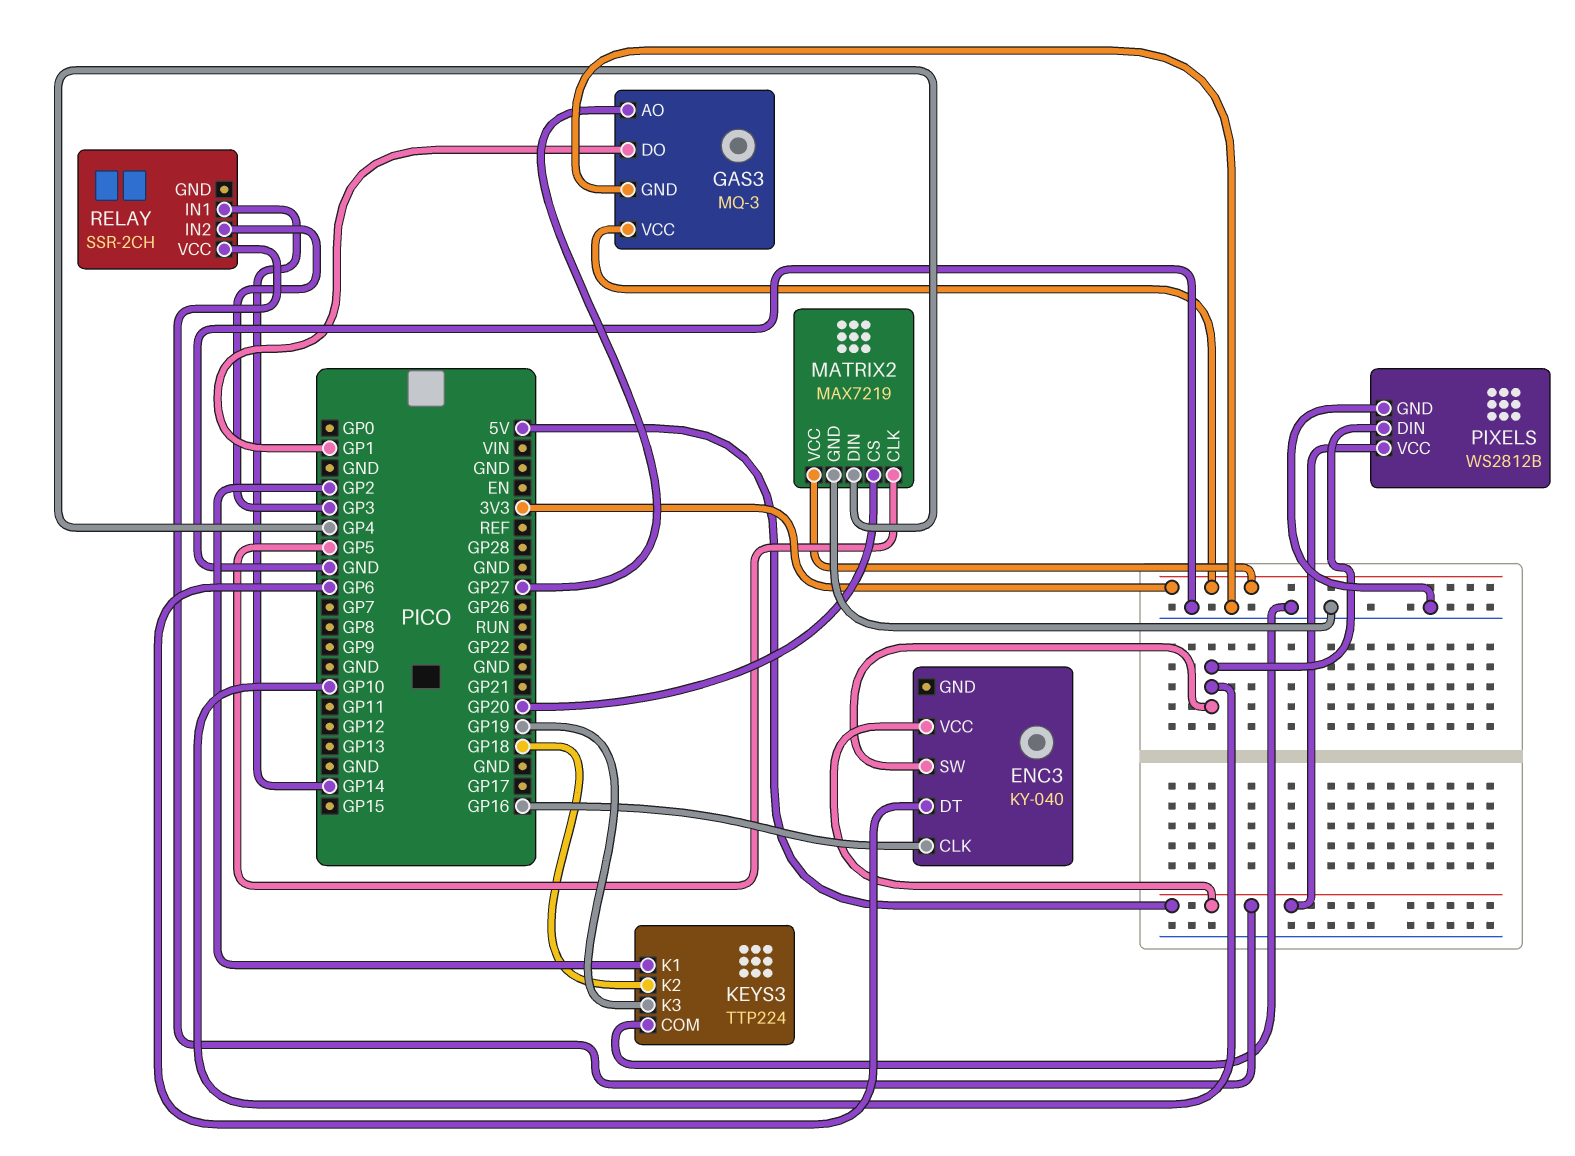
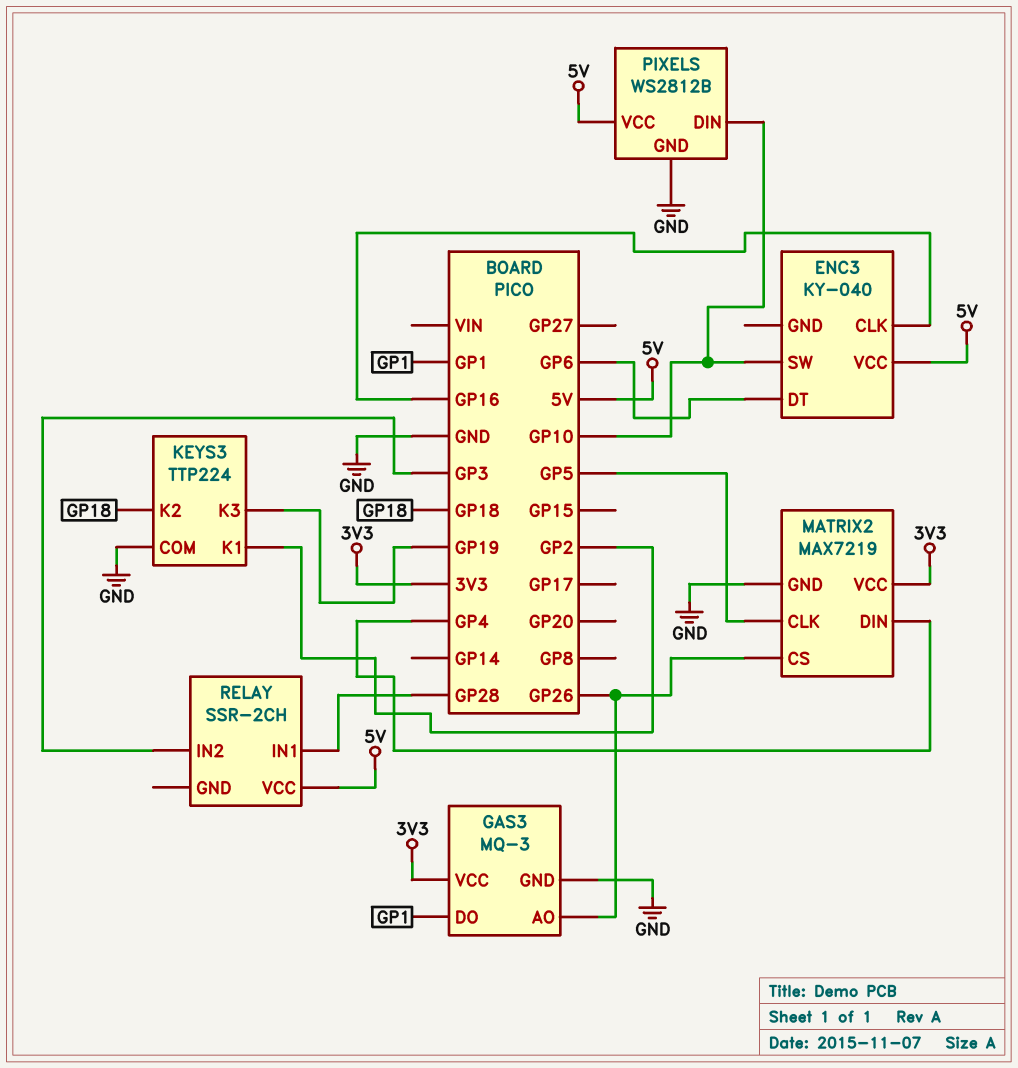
GAS3 pin AO: GP27 -> GP26
MATRIX2 pin CS: GP20 -> GP26
RELAY pin IN1: GP14 -> GP28

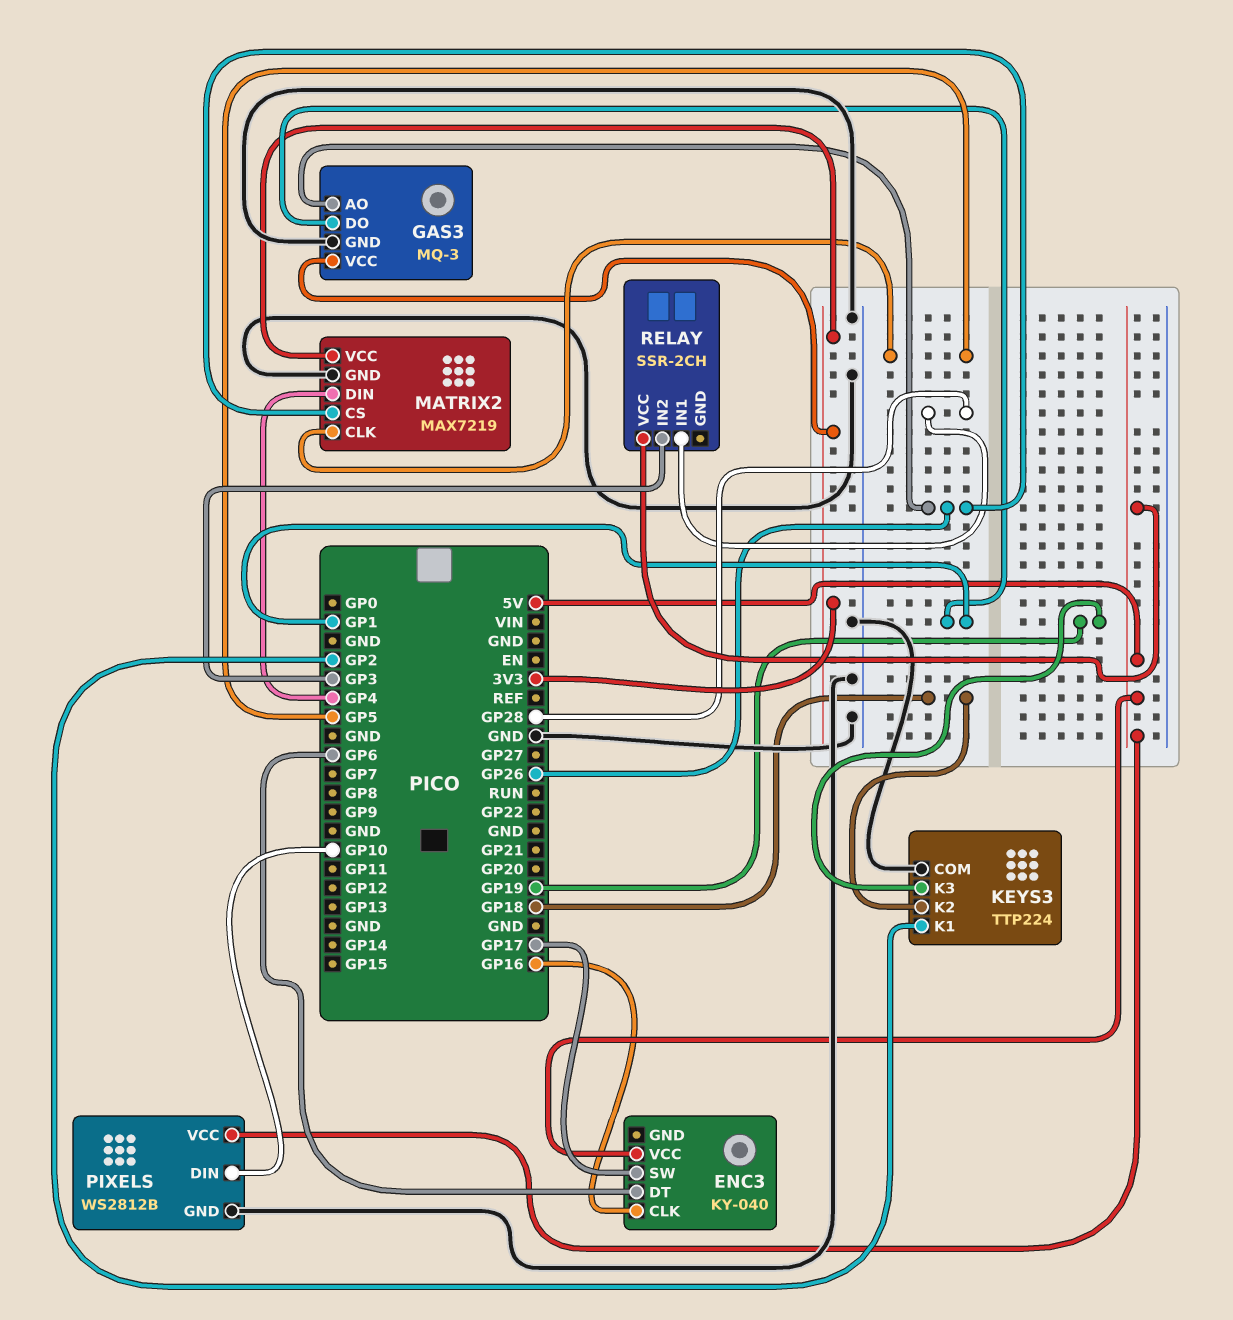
ENC3 pin SW: GP10 -> GP17

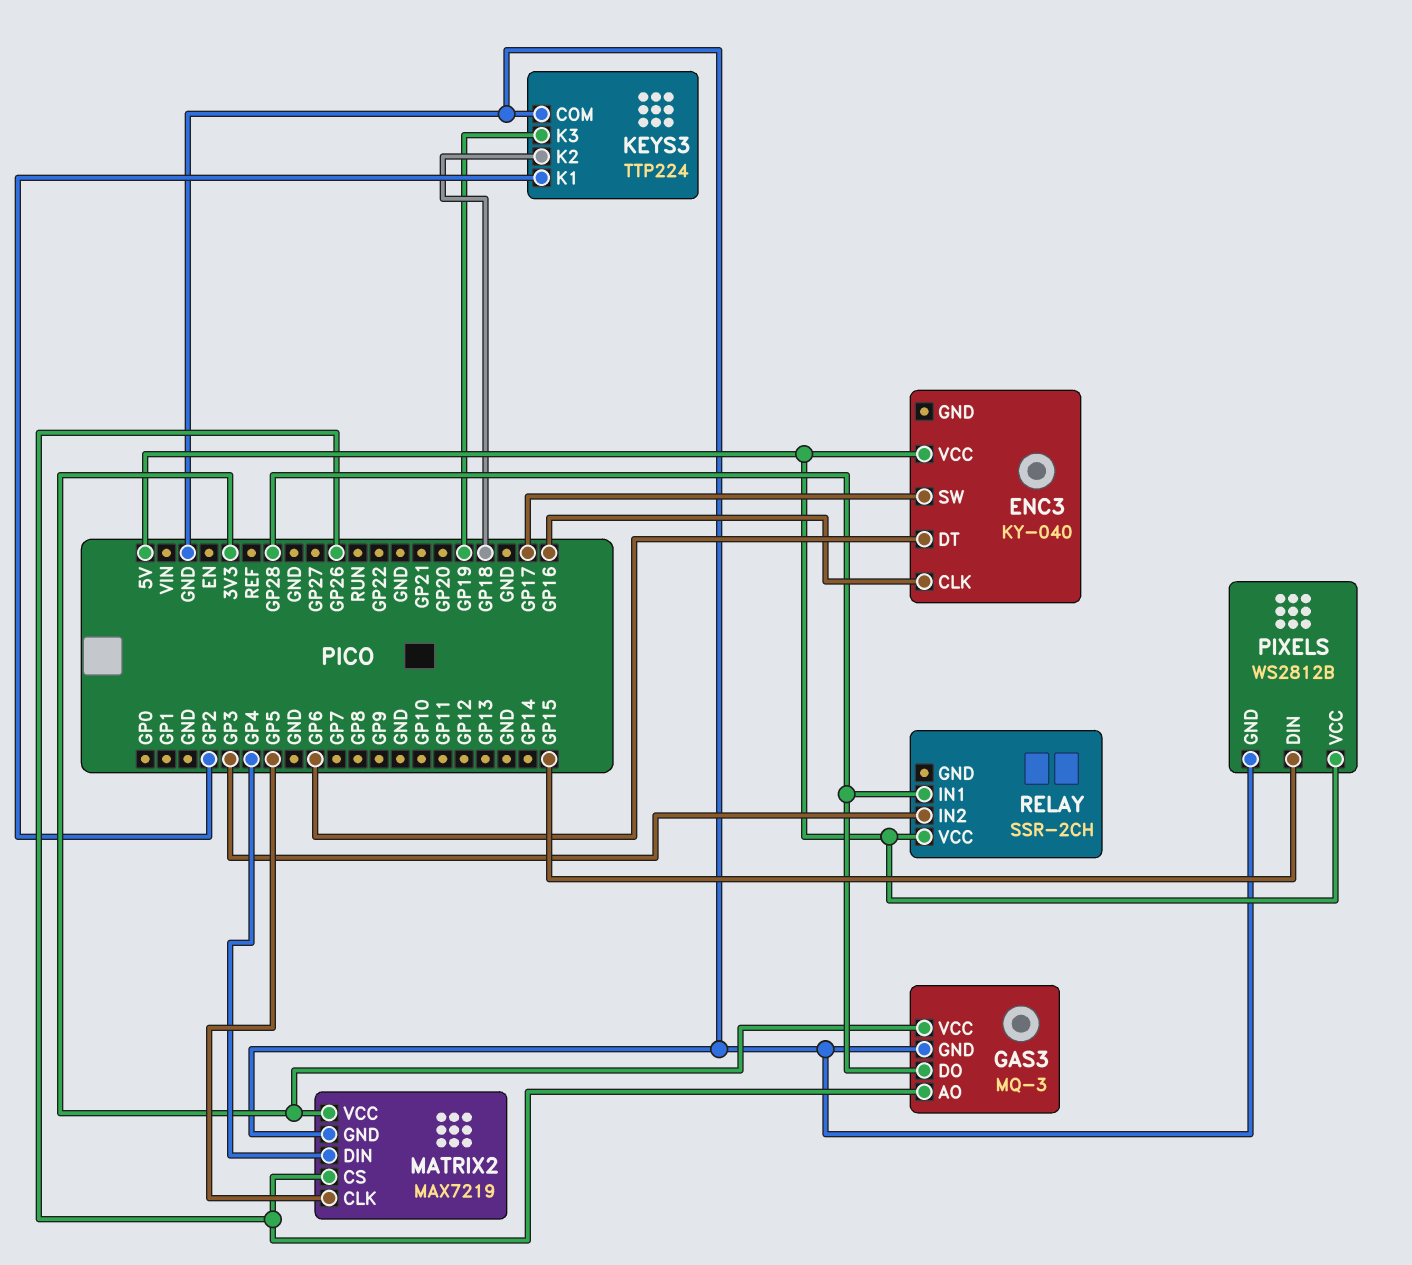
GAS3 pin DO: GP1 -> GP28
PIXELS pin DIN: GP10 -> GP15

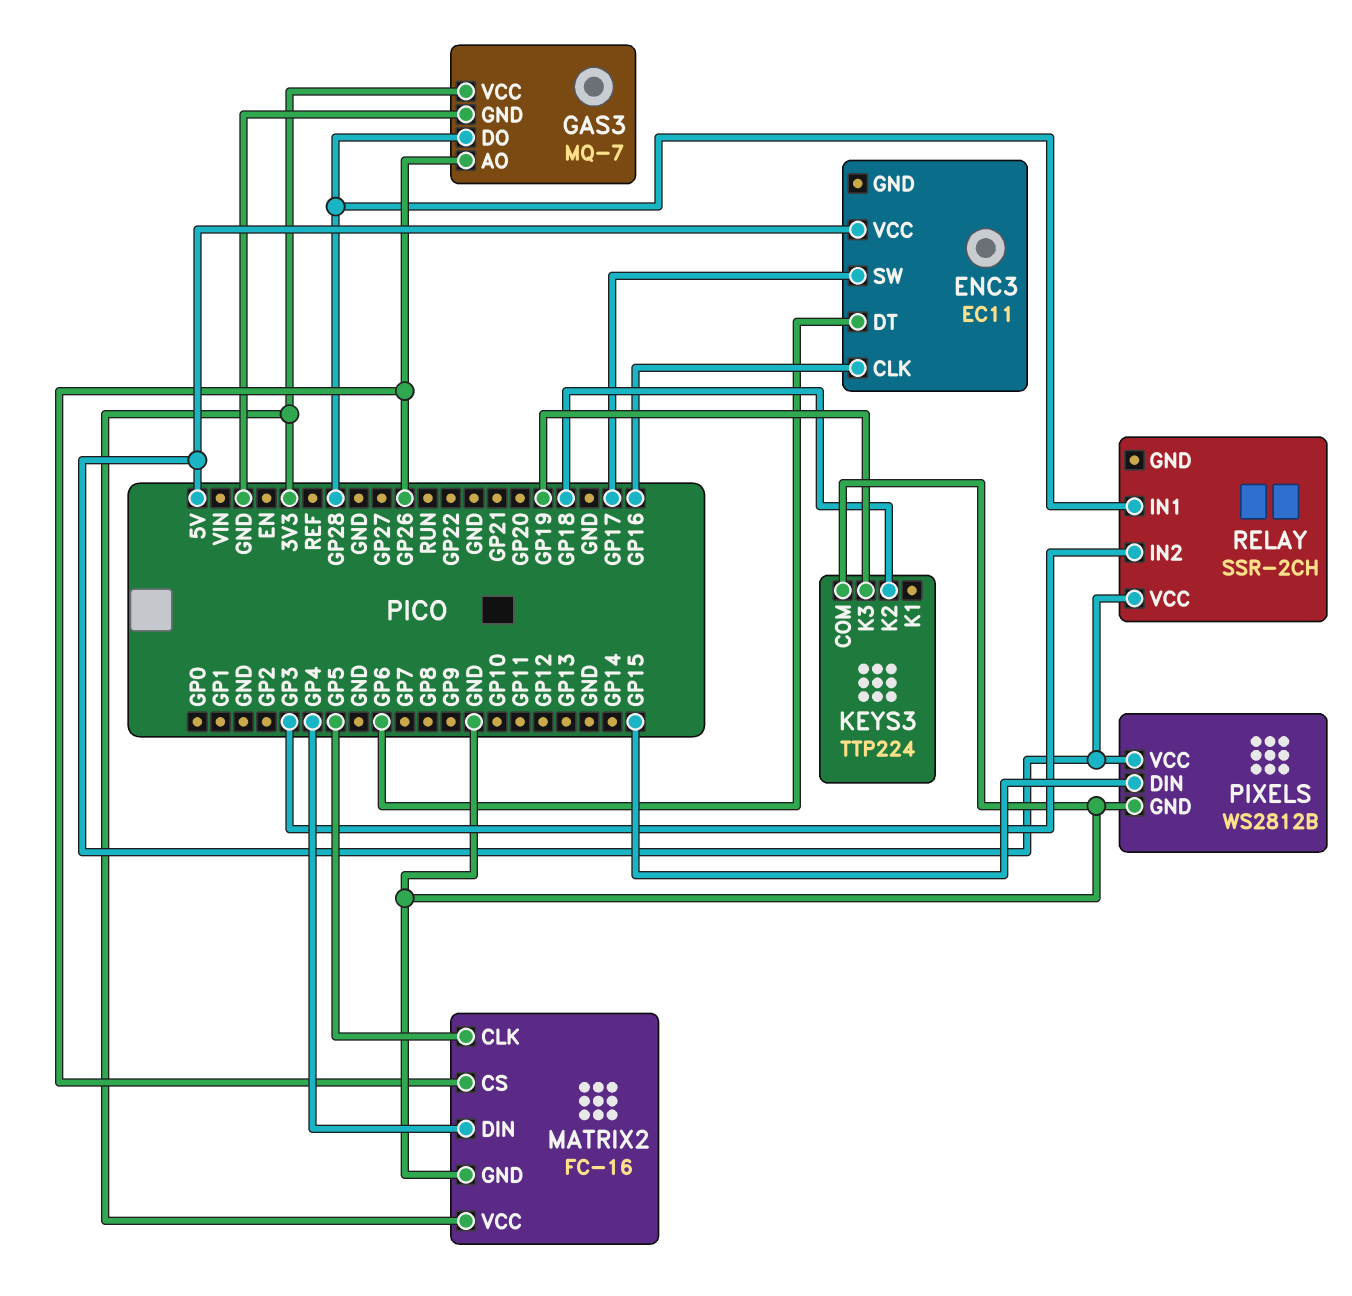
ENC3: KY-040 -> EC11
GAS3: MQ-3 -> MQ-7
KEYS3 pin K1: GP2 -> none
MATRIX2: MAX7219 -> FC-16

